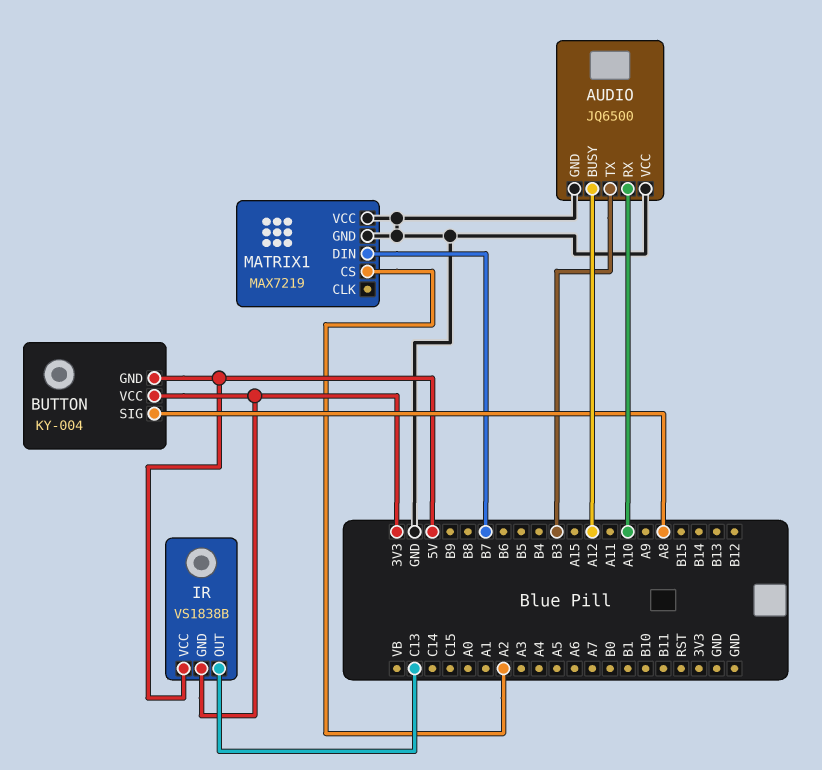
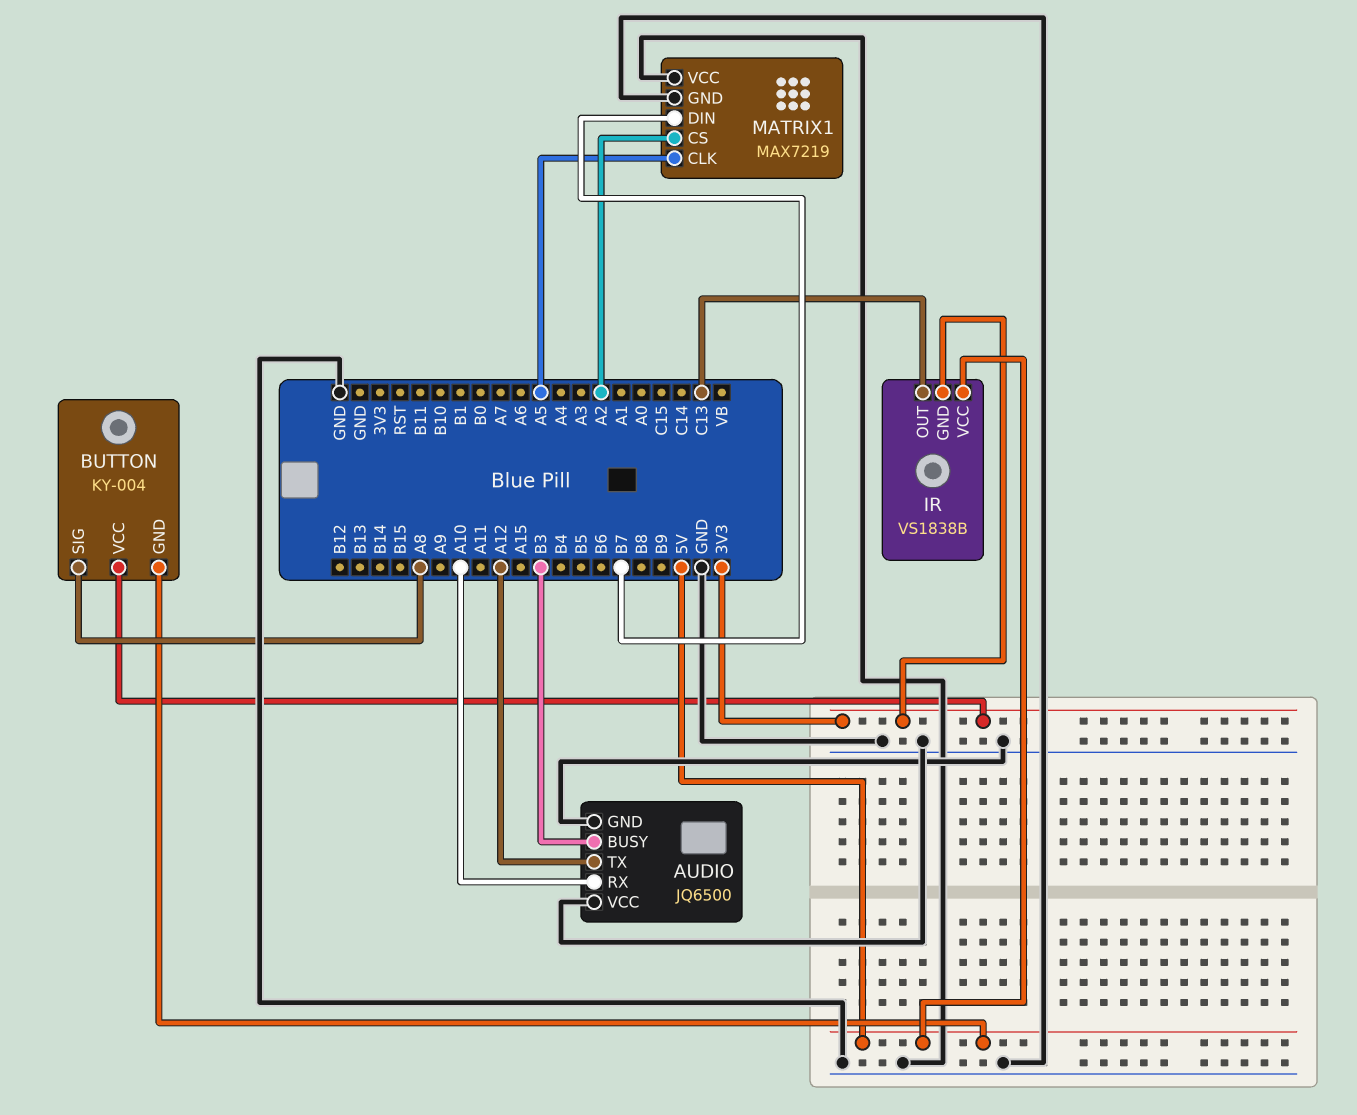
AUDIO pin BUSY: A12 -> B3
AUDIO pin TX: B3 -> A12
MATRIX1 pin CLK: none -> A5

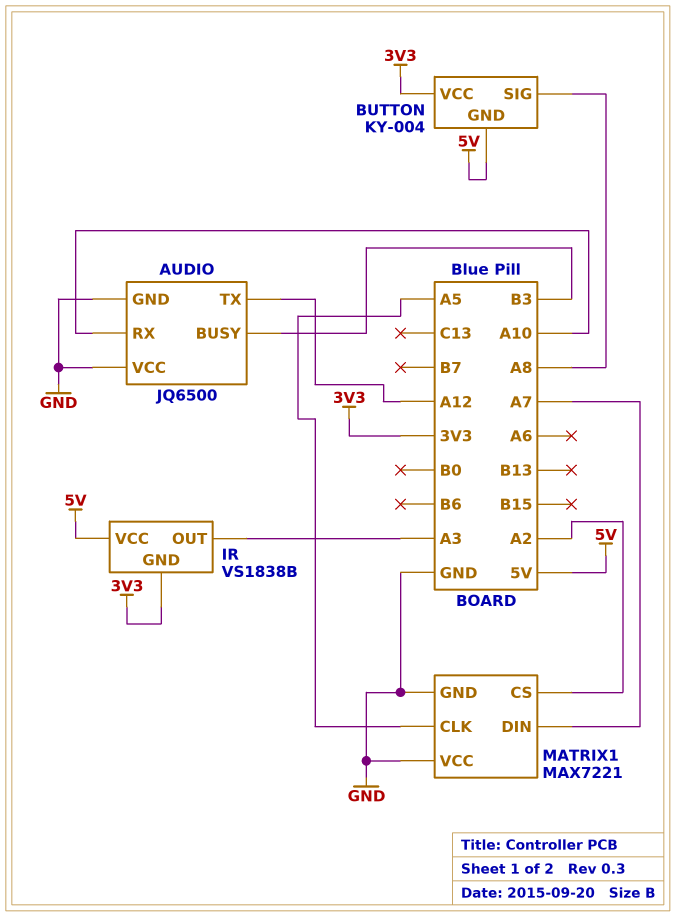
IR pin OUT: C13 -> A3
MATRIX1: MAX7219 -> MAX7221
MATRIX1 pin DIN: B7 -> A7

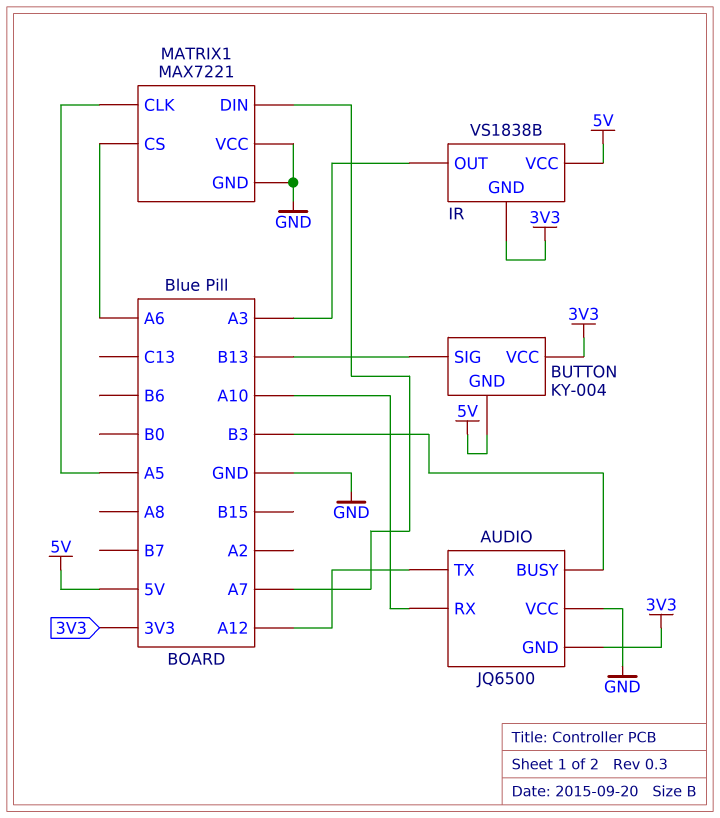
AUDIO pin GND: GND -> 3V3
BUTTON pin SIG: A8 -> B13
MATRIX1 pin CS: A2 -> A6

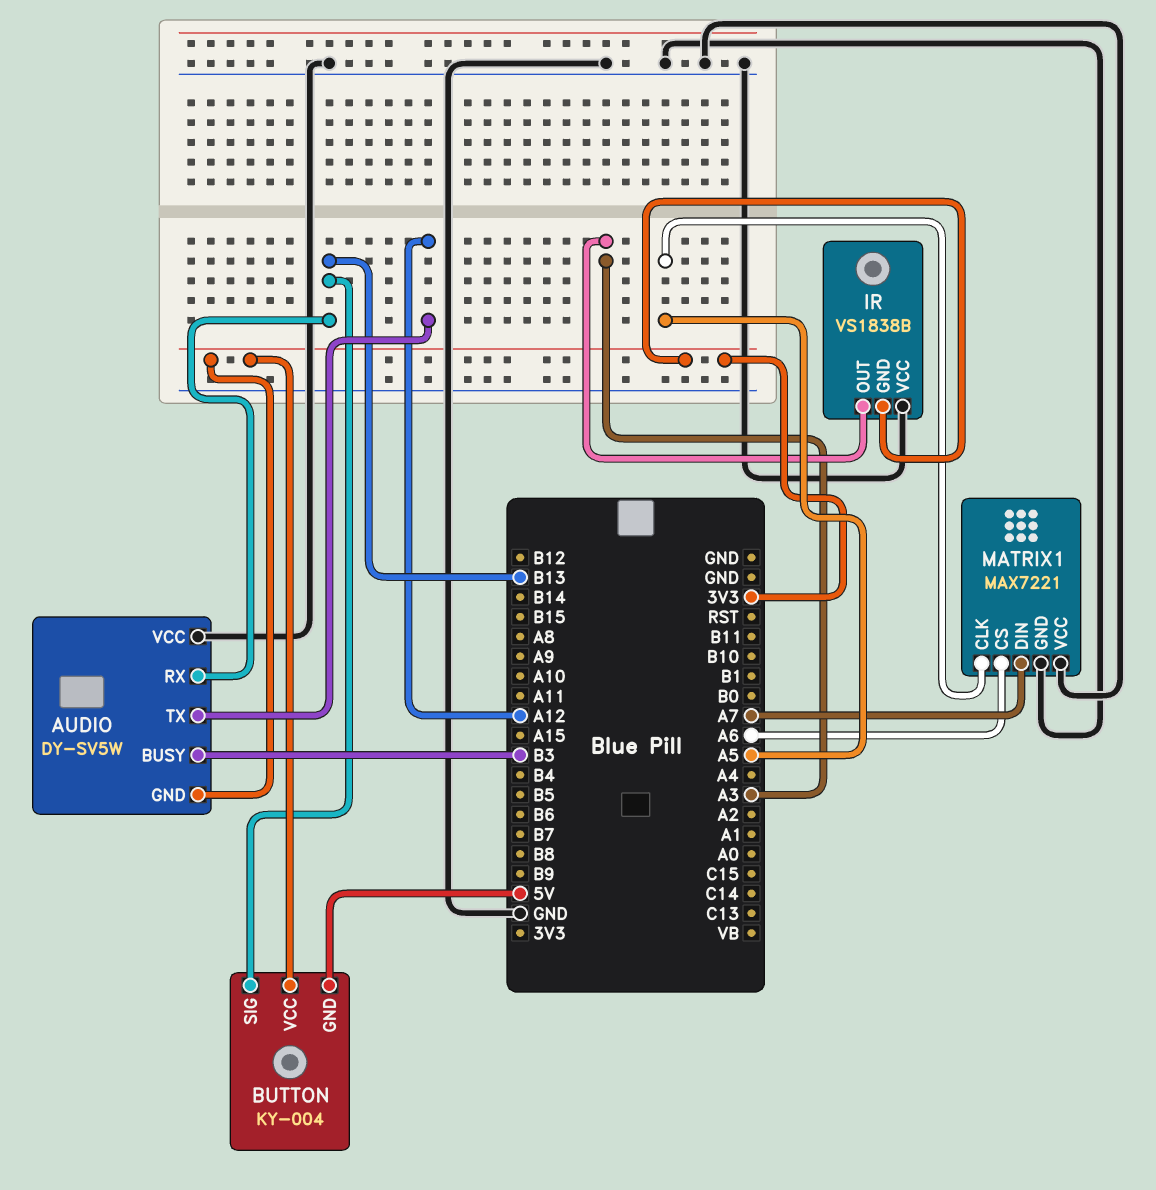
AUDIO: JQ6500 -> DY-SV5W
AUDIO pin RX: A10 -> B13
IR pin VCC: 5V -> GND

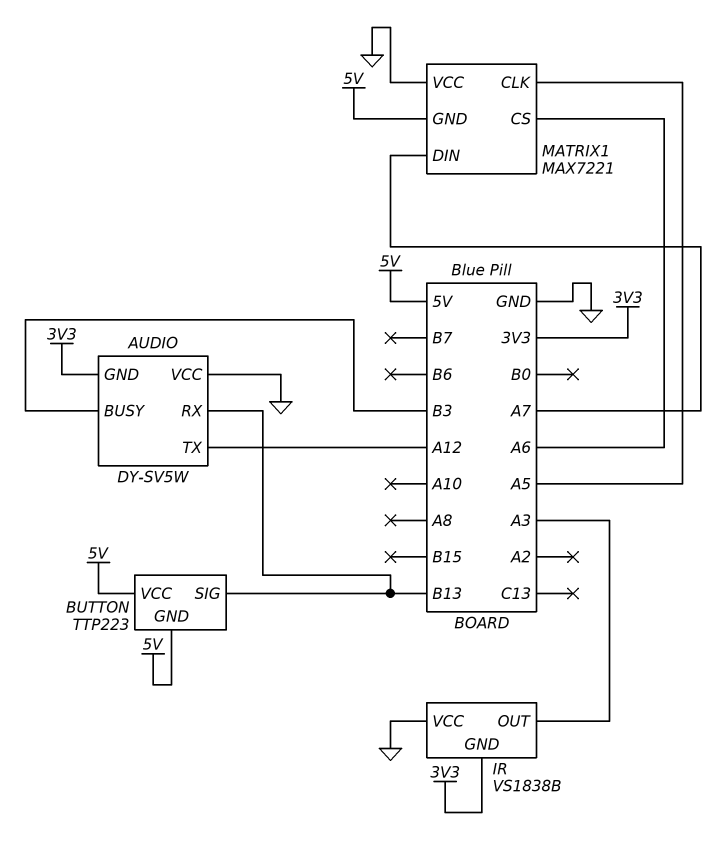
BUTTON: KY-004 -> TTP223
BUTTON pin VCC: 3V3 -> 5V
MATRIX1 pin GND: GND -> 5V

